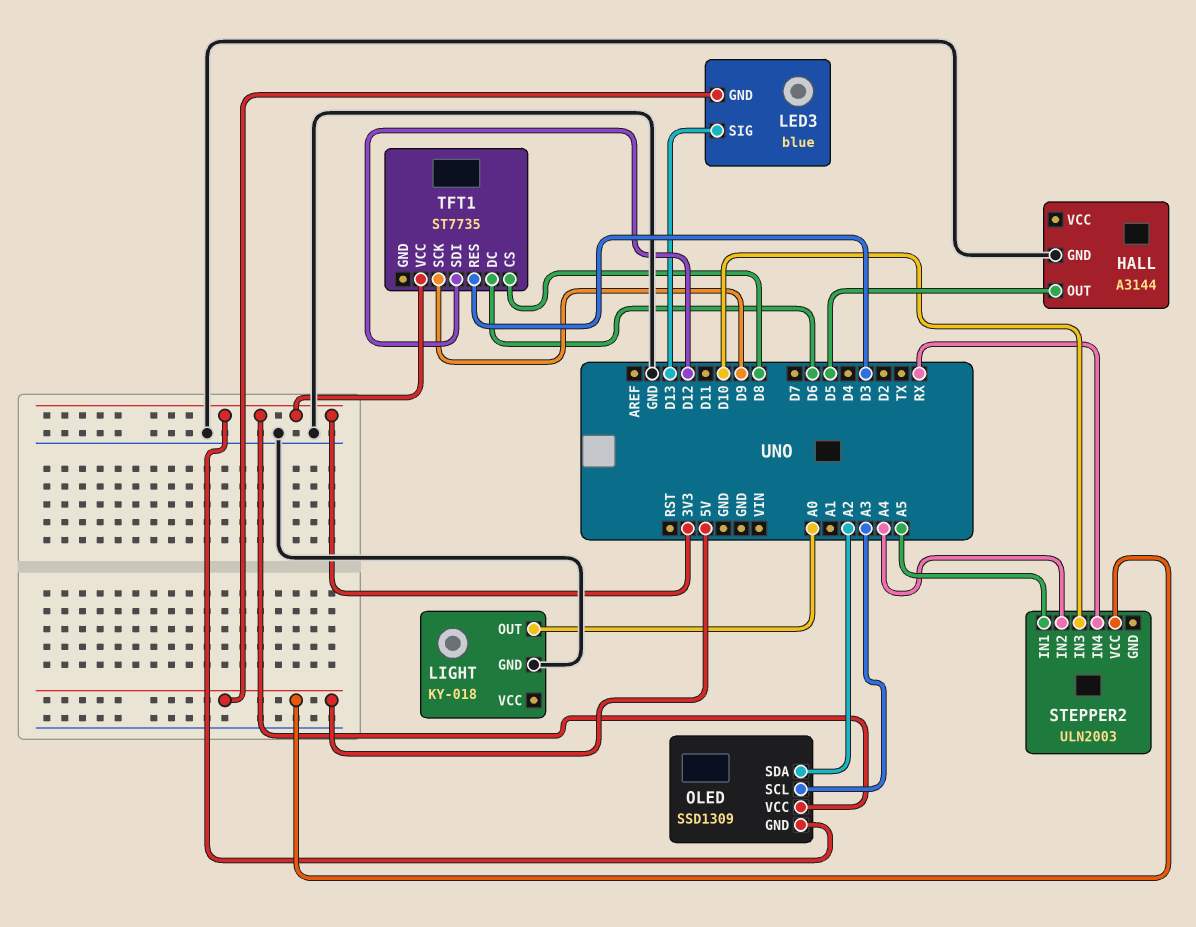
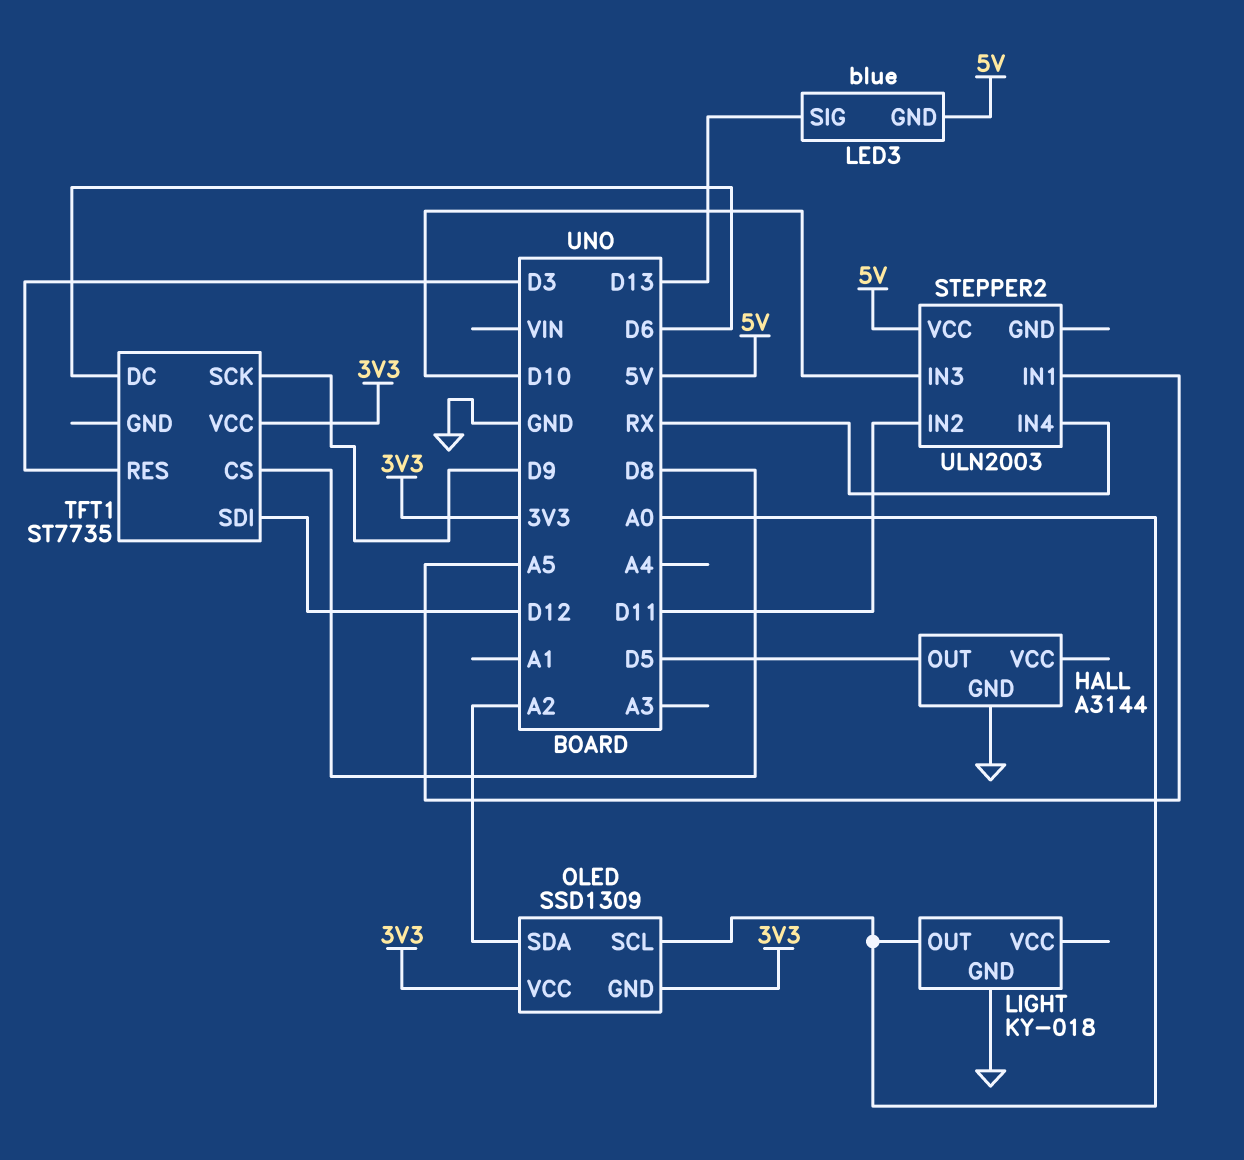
OLED pin SCL: A3 -> A0
STEPPER2 pin IN2: A4 -> D11

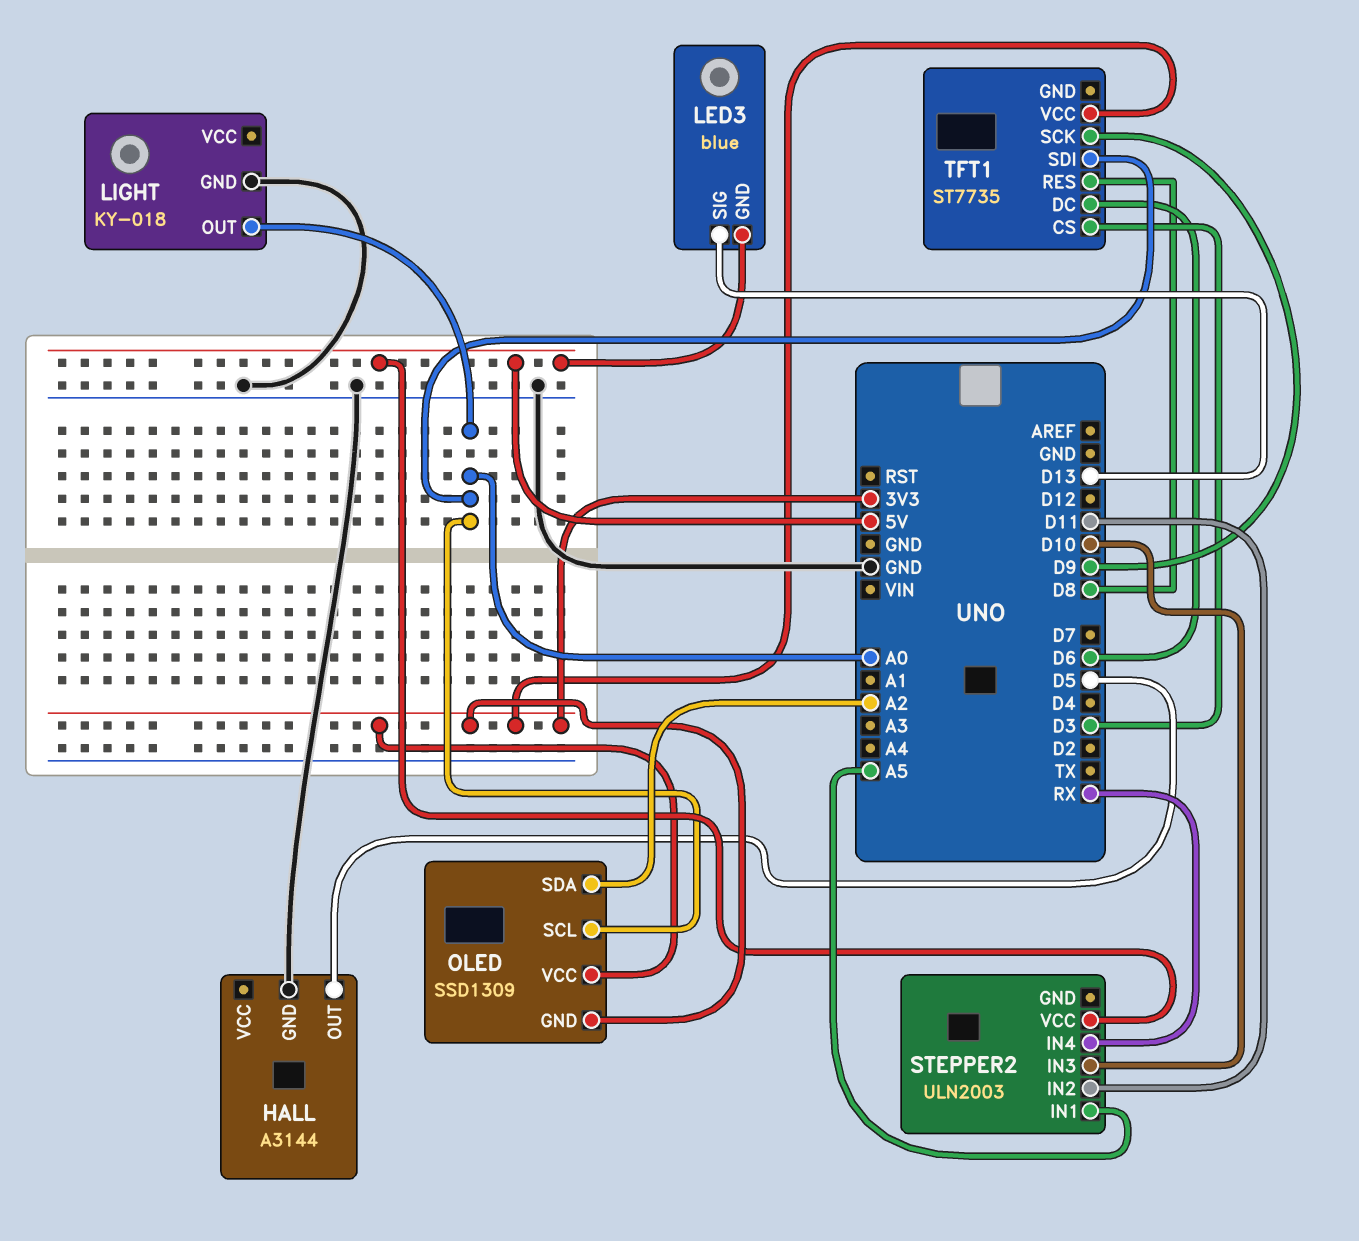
TFT1 pin CS: D8 -> D3
TFT1 pin RES: D3 -> D8
TFT1 pin SDI: D12 -> A0

